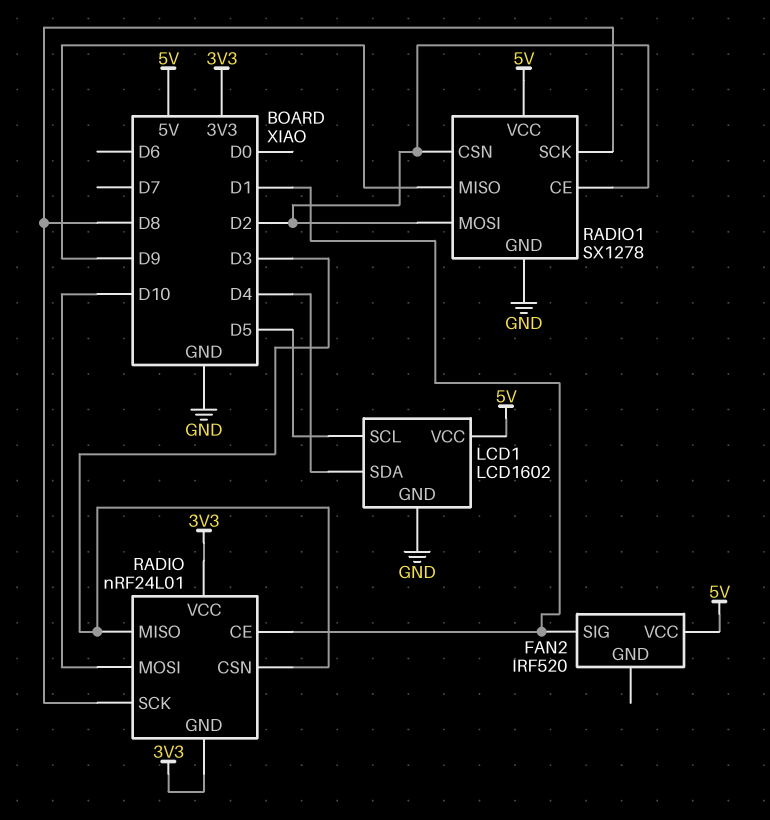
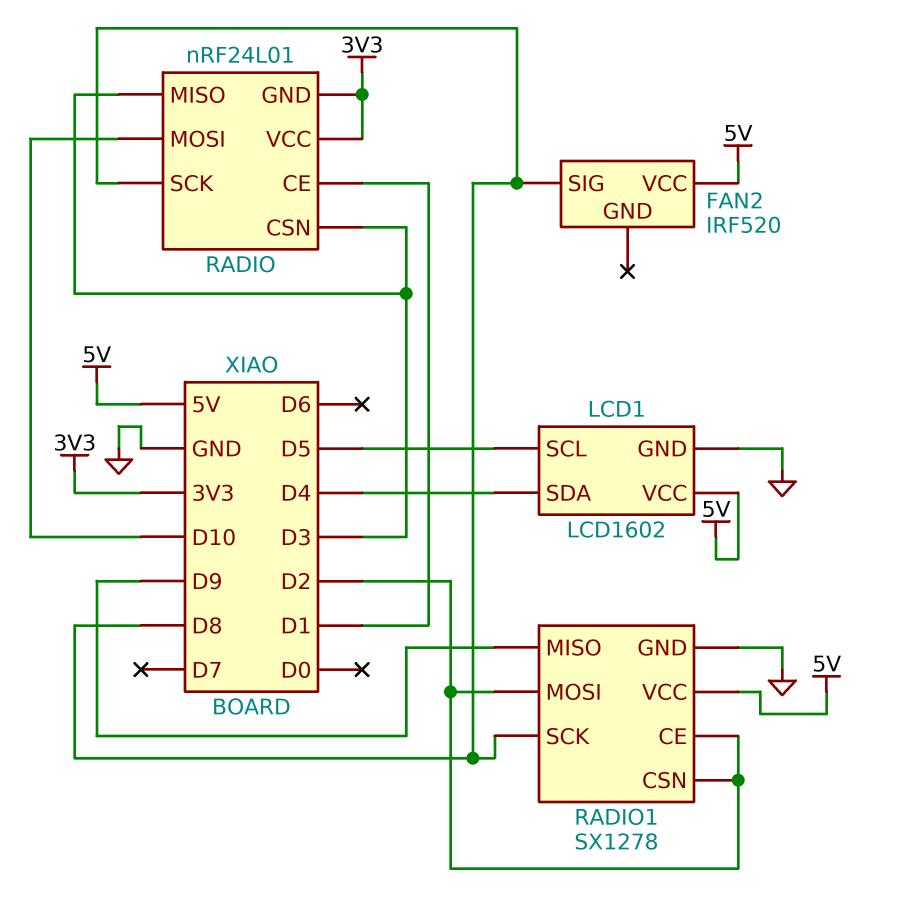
FAN2 pin SIG: D1 -> D8

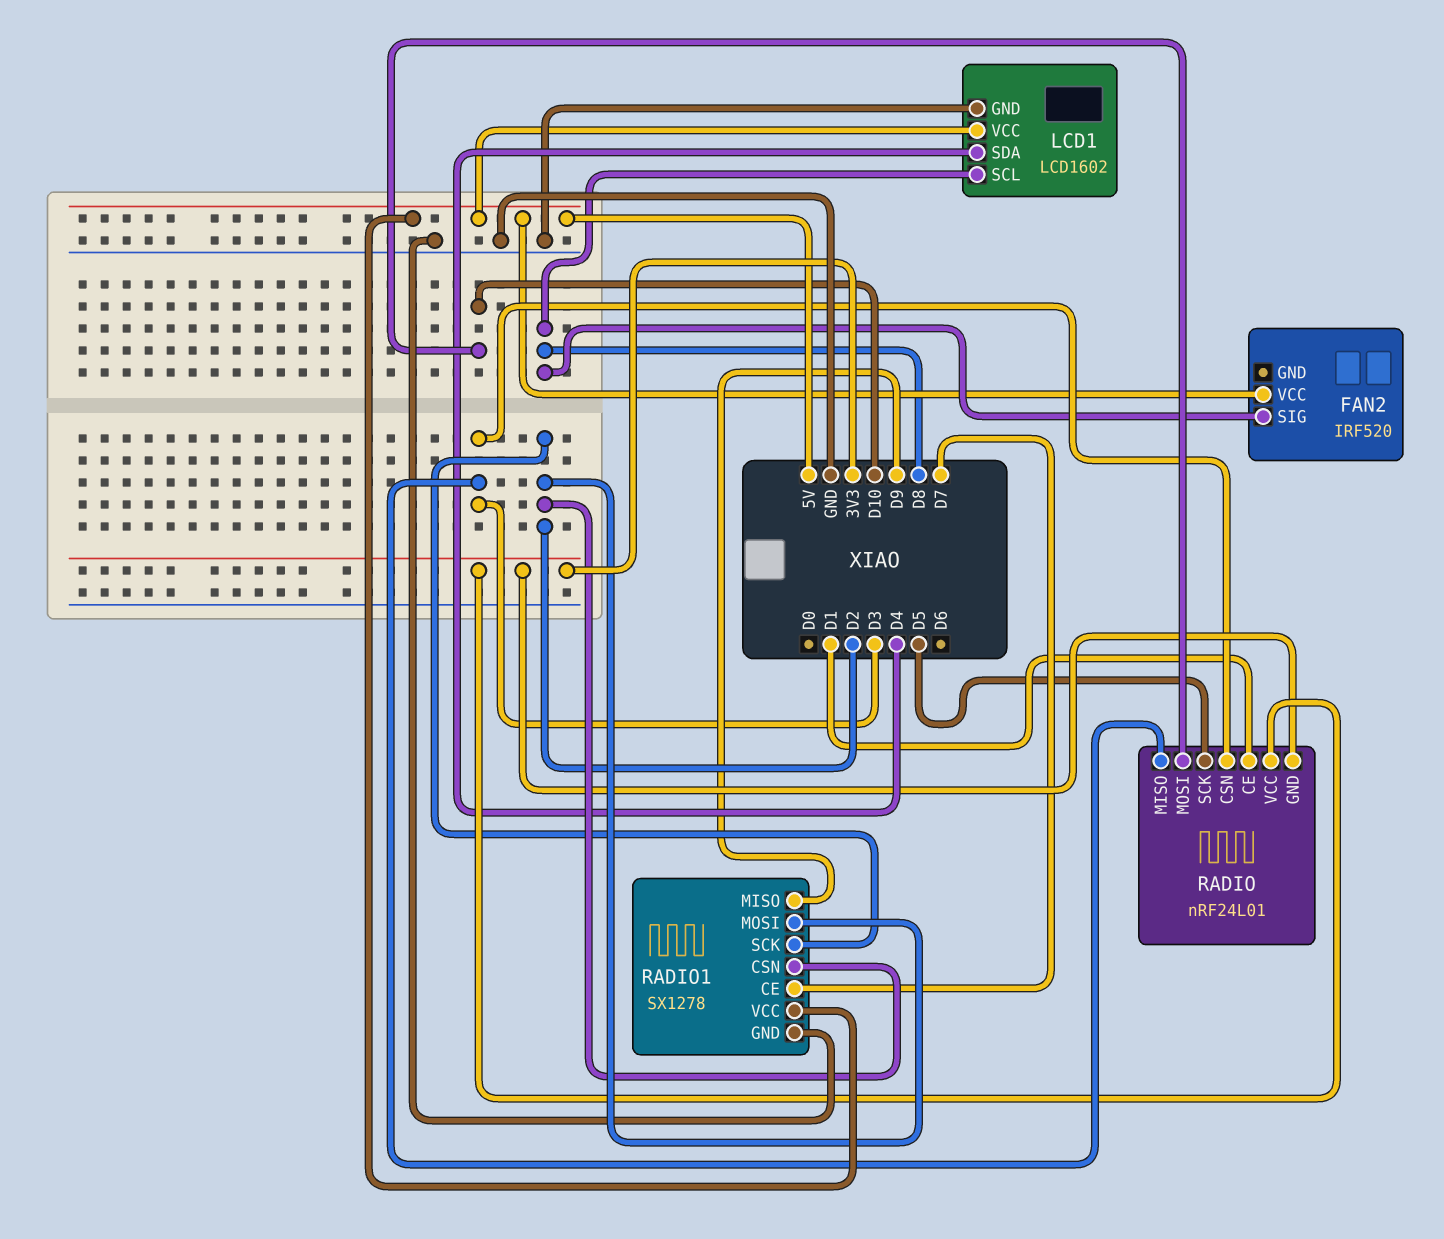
LCD1 pin SCL: D5 -> D8
RADIO pin SCK: D8 -> D5
RADIO1 pin CE: D2 -> D7
RADIO1 pin SCK: D8 -> D2

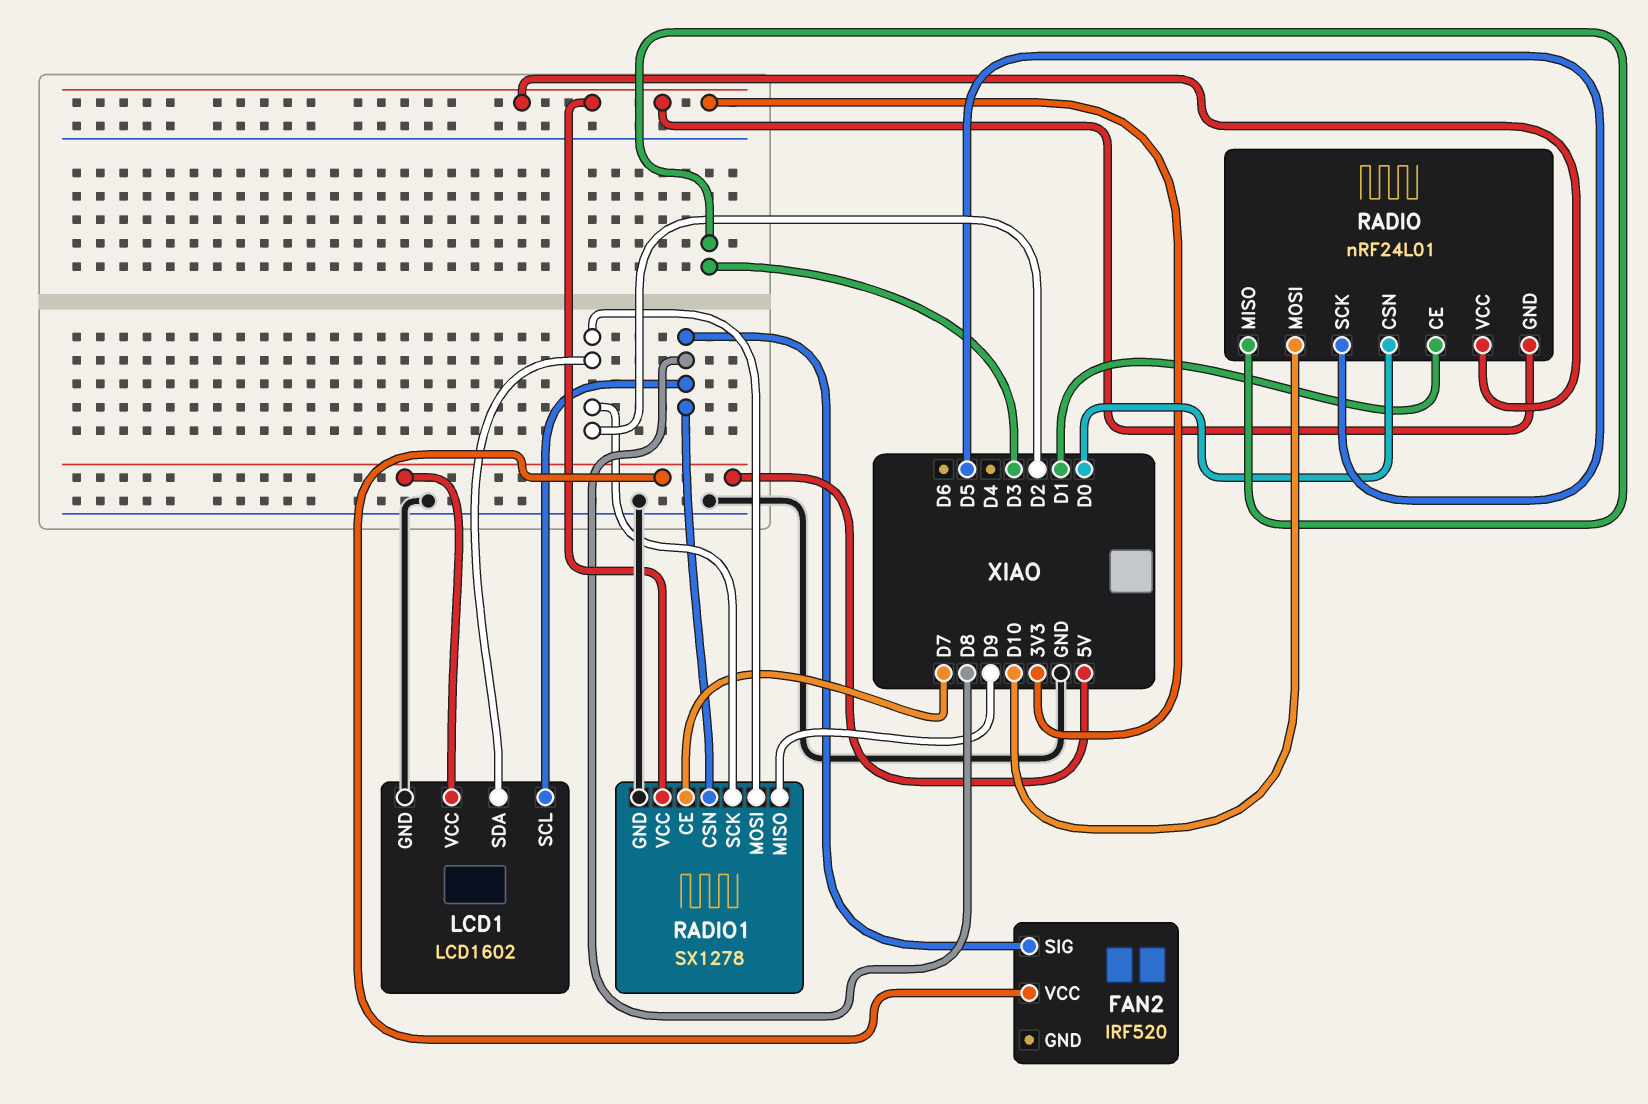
LCD1 pin SDA: D4 -> D2
RADIO pin CSN: D3 -> D0
RADIO1 pin CSN: D2 -> D8
RADIO1 pin VCC: 5V -> 3V3

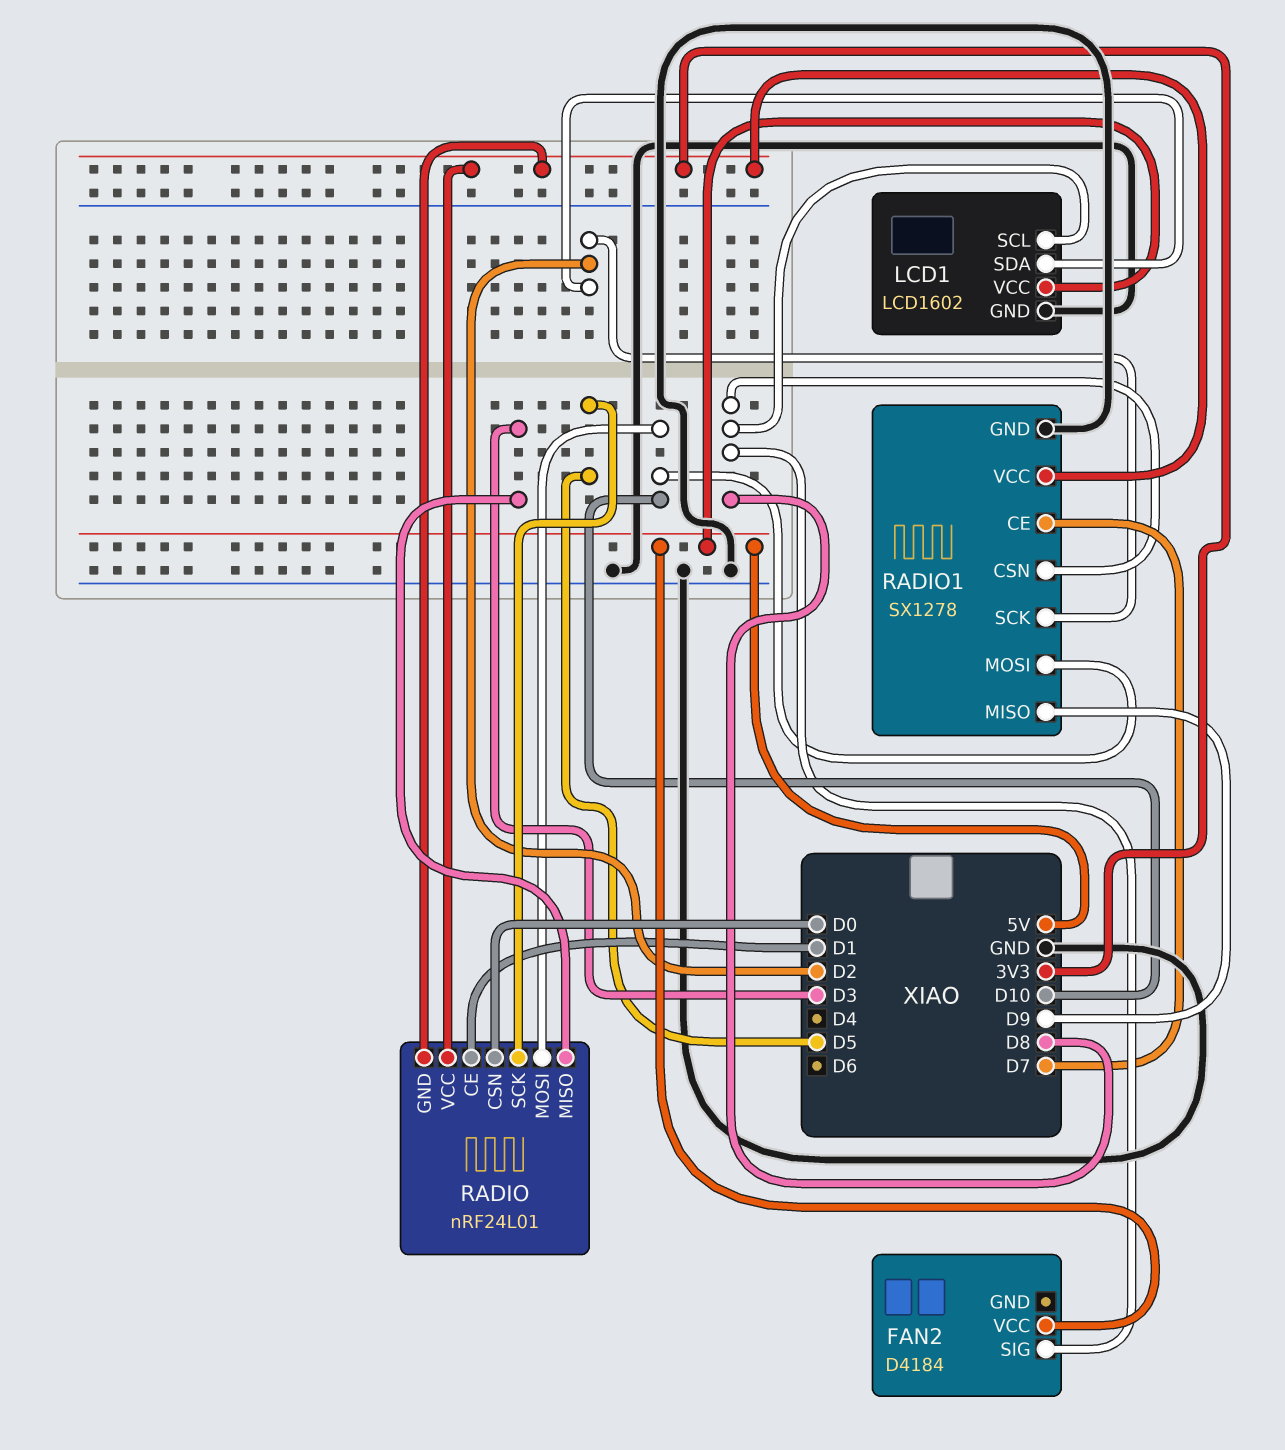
FAN2: IRF520 -> D4184
RADIO1 pin MOSI: D2 -> D10

